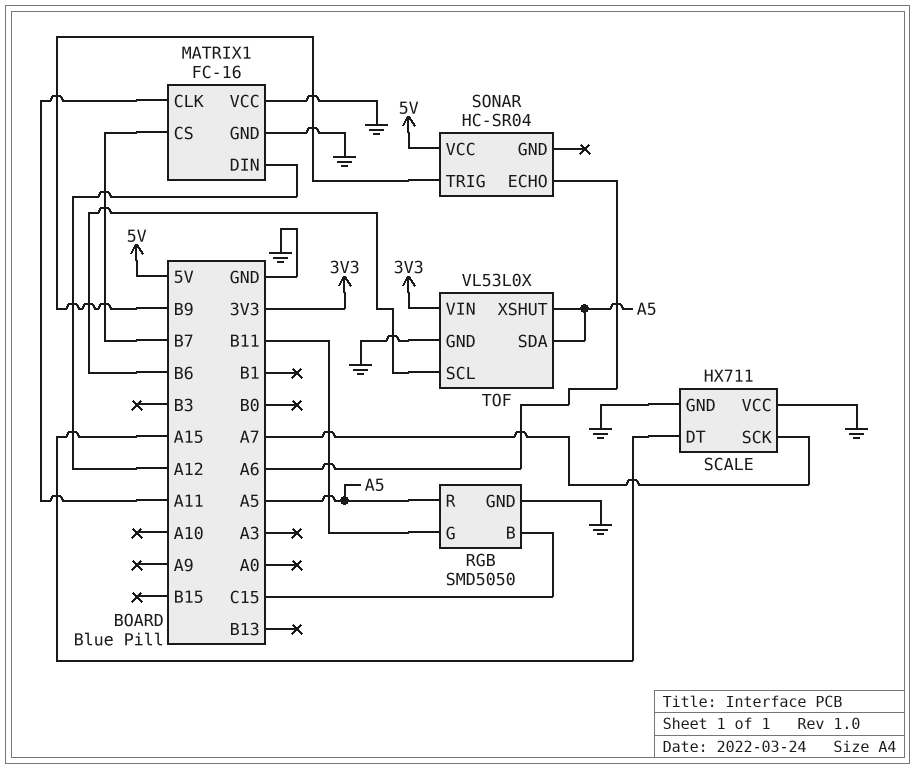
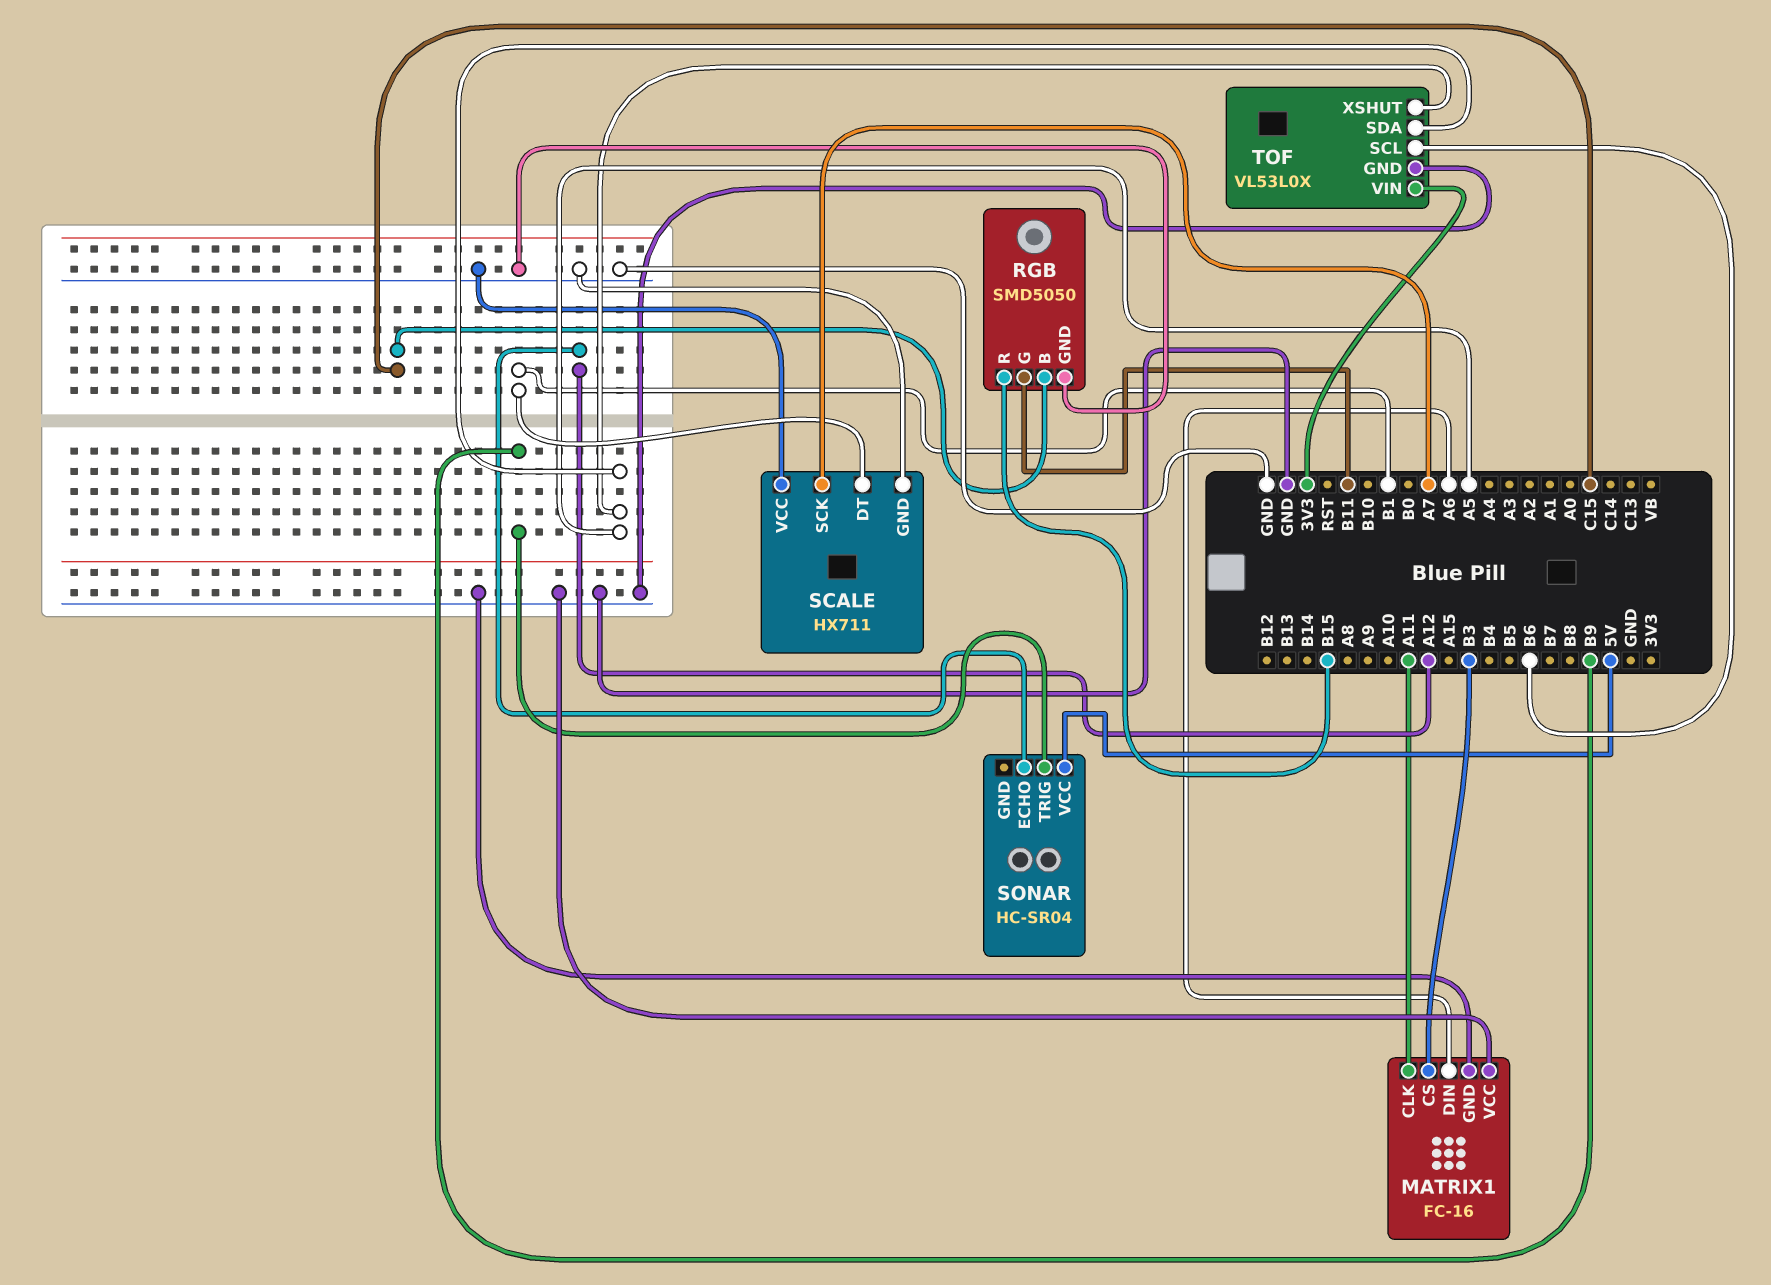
MATRIX1 pin CS: B7 -> B3
MATRIX1 pin DIN: A12 -> A6
RGB pin R: A5 -> B15
SCALE pin DT: A15 -> B1
SONAR pin ECHO: A6 -> A12

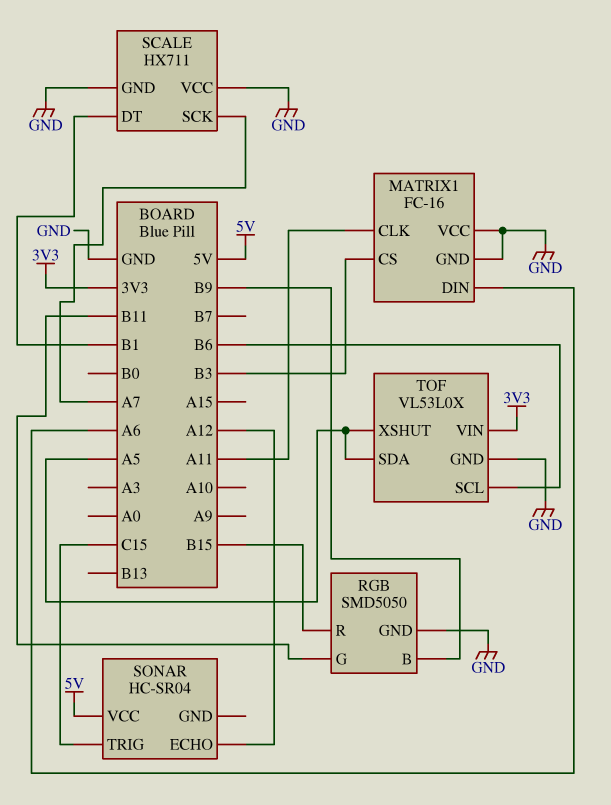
RGB pin B: C15 -> B9
SONAR pin TRIG: B9 -> C15

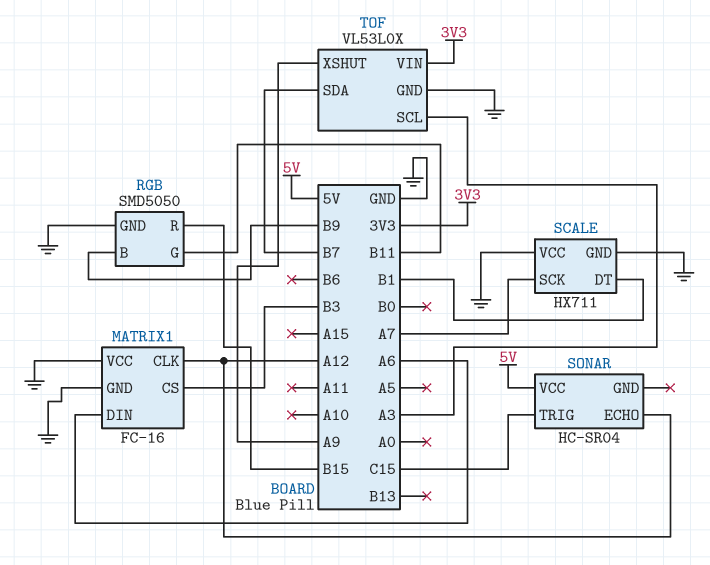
MATRIX1 pin CLK: A11 -> A12
TOF pin SCL: B6 -> A3
TOF pin SDA: A5 -> B7
TOF pin XSHUT: A5 -> A9

